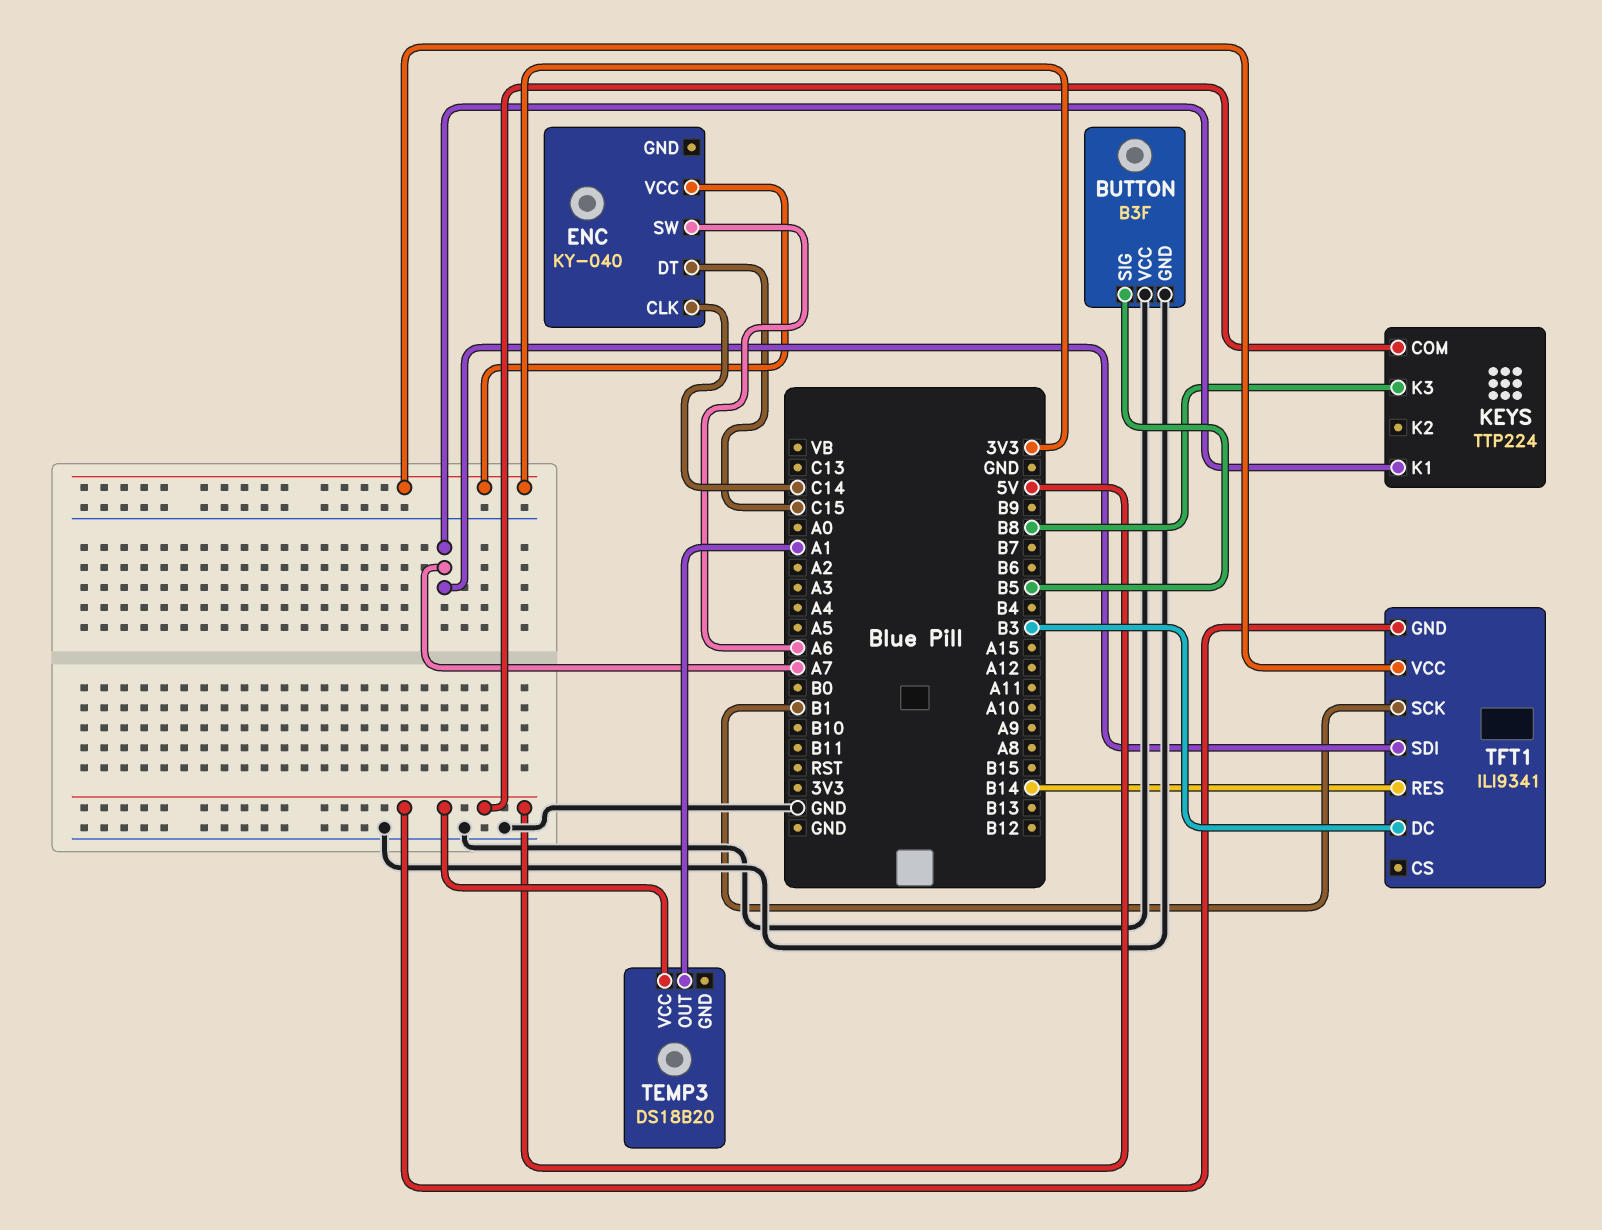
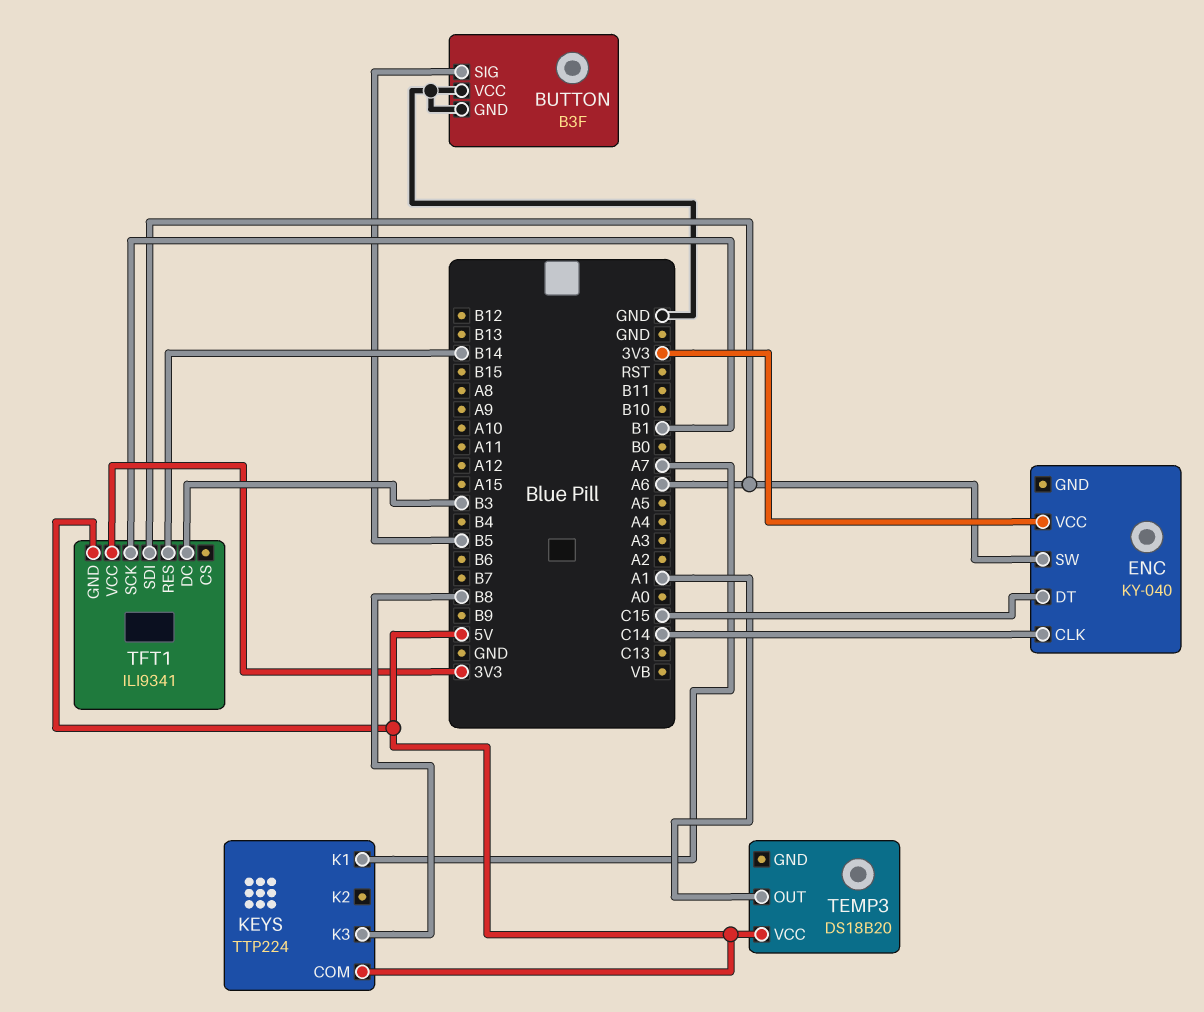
TFT1 pin SDI: A7 -> A6

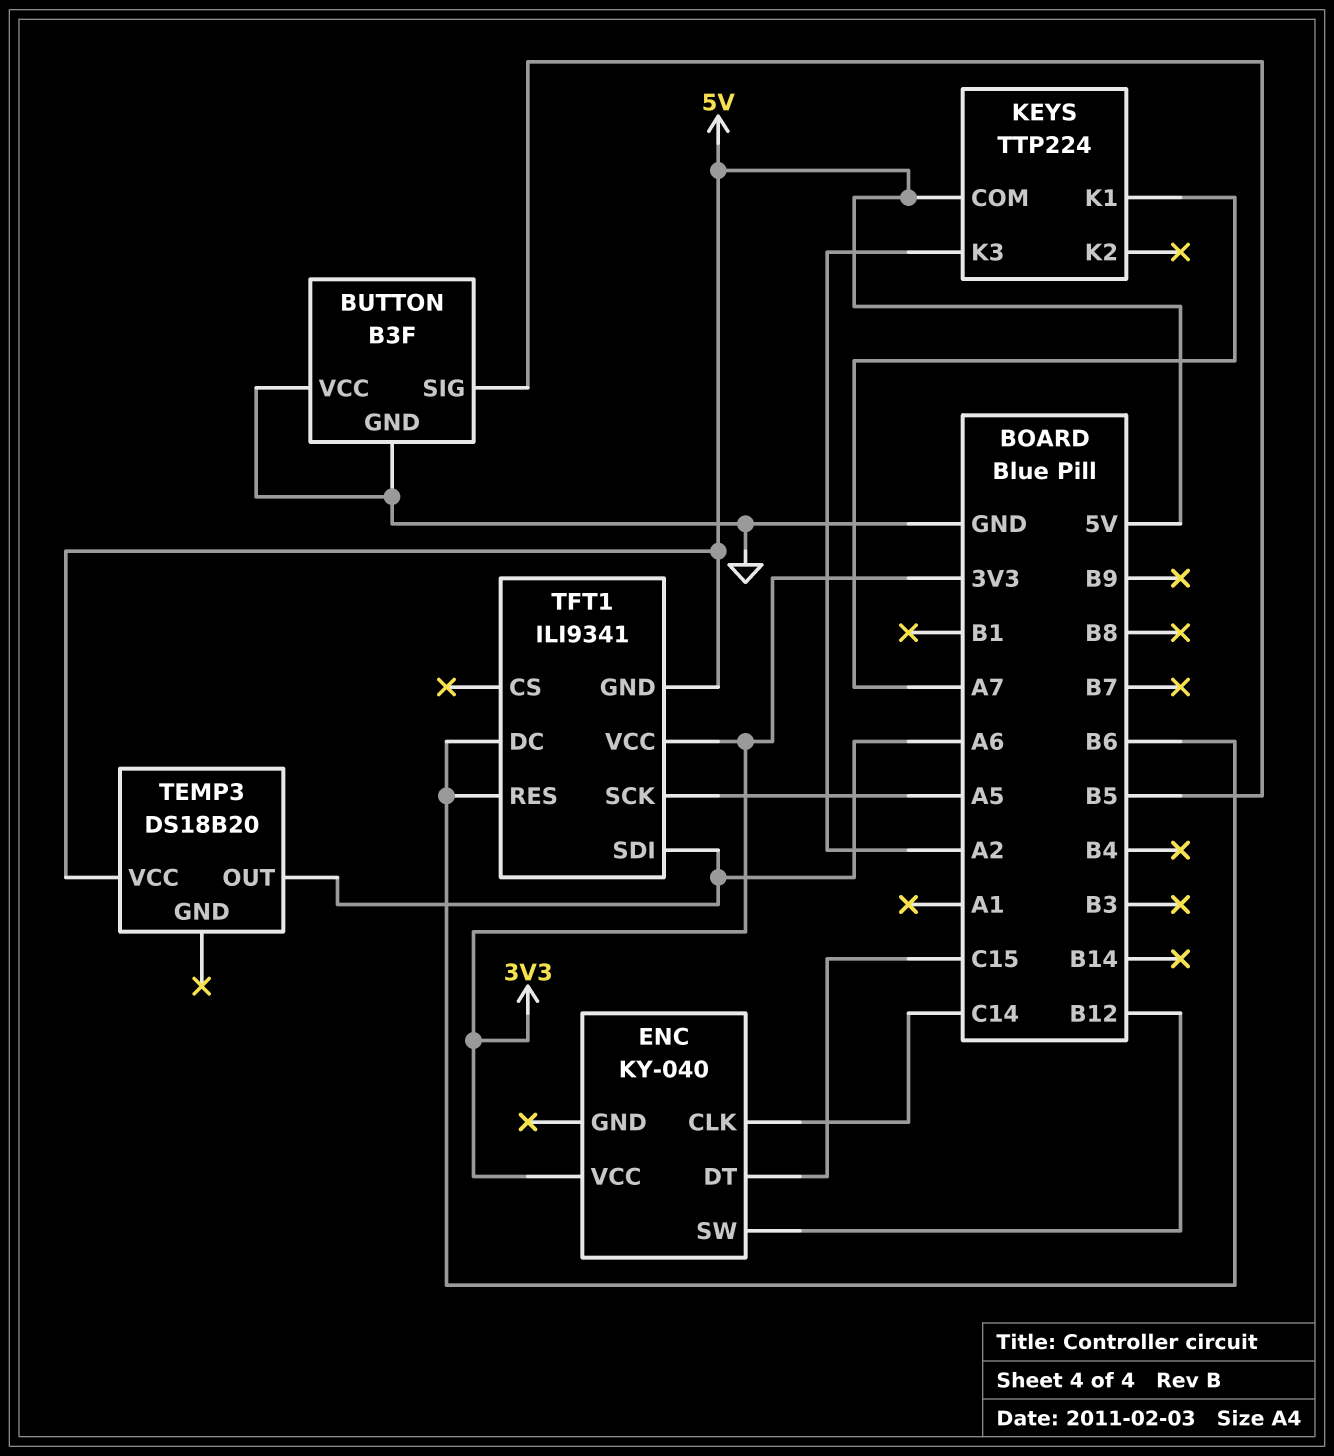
ENC pin SW: A6 -> B12
KEYS pin K3: B8 -> A2
TEMP3 pin OUT: A1 -> A6
TFT1 pin DC: B3 -> B6
TFT1 pin RES: B14 -> B6
TFT1 pin SCK: B1 -> A5

